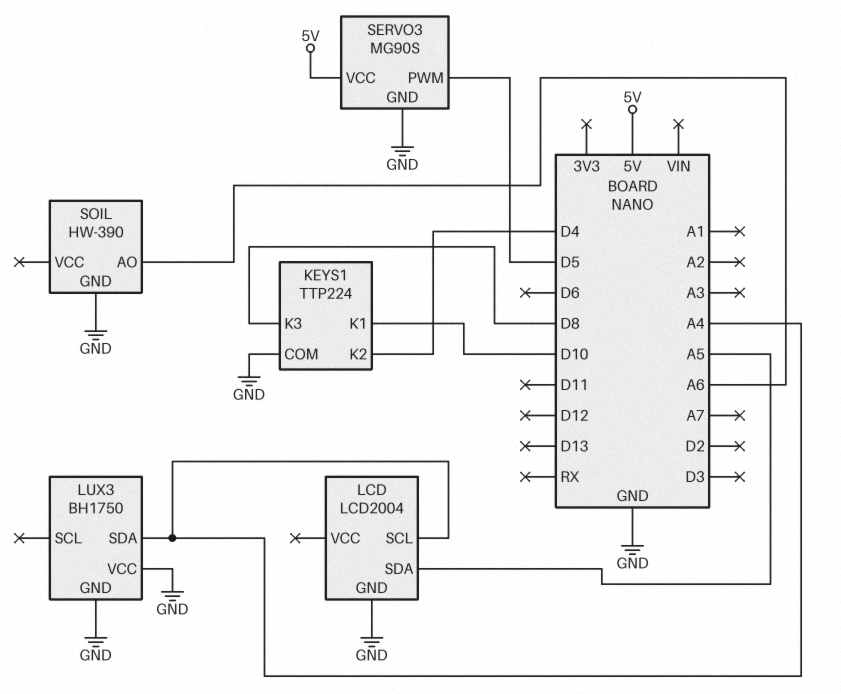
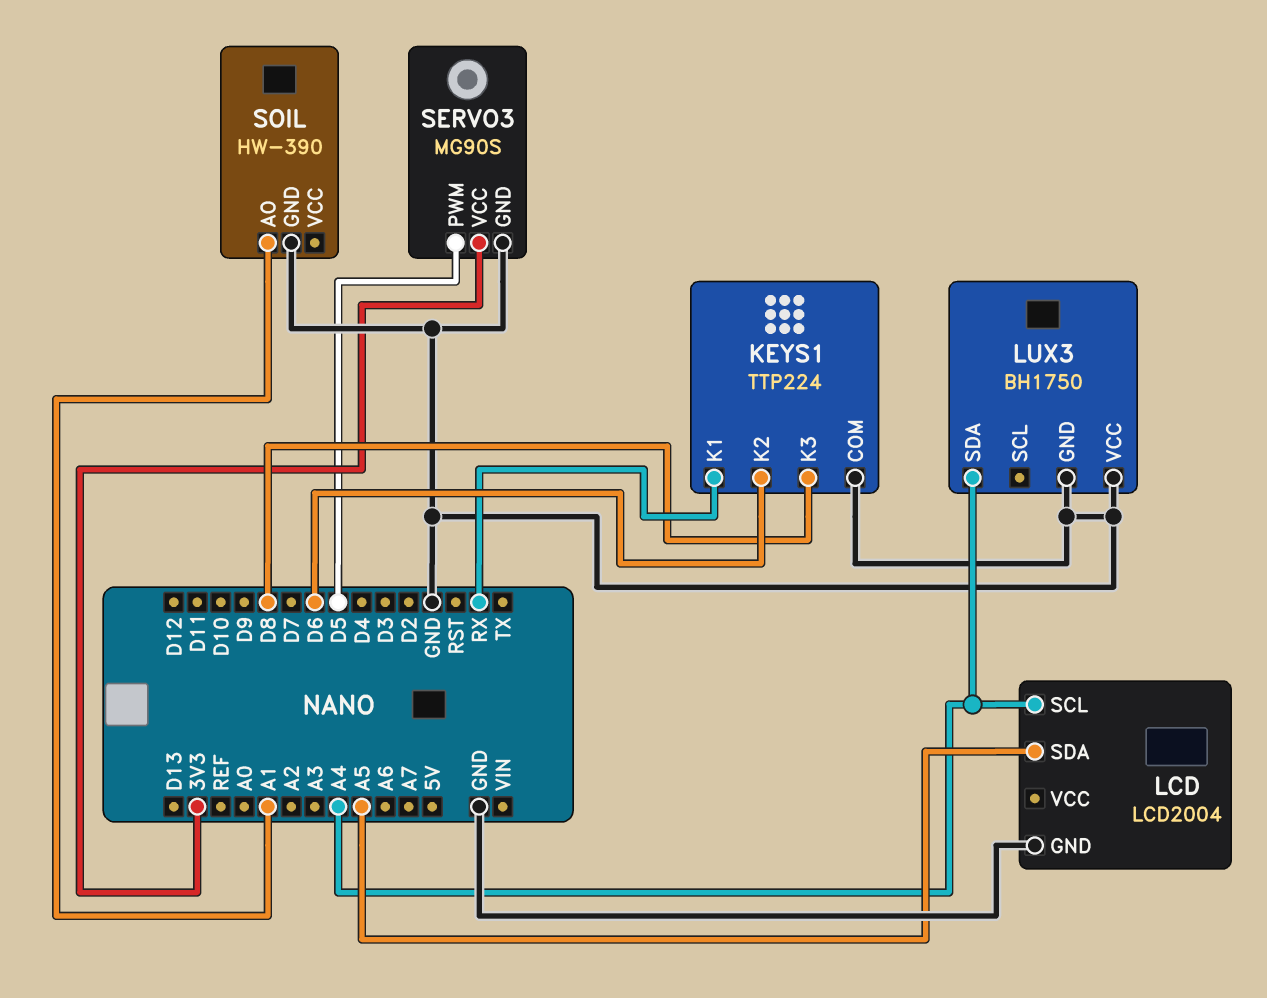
KEYS1 pin K1: D10 -> RX
KEYS1 pin K2: D4 -> D6
SERVO3 pin VCC: 5V -> 3V3
SOIL pin AO: A6 -> A1

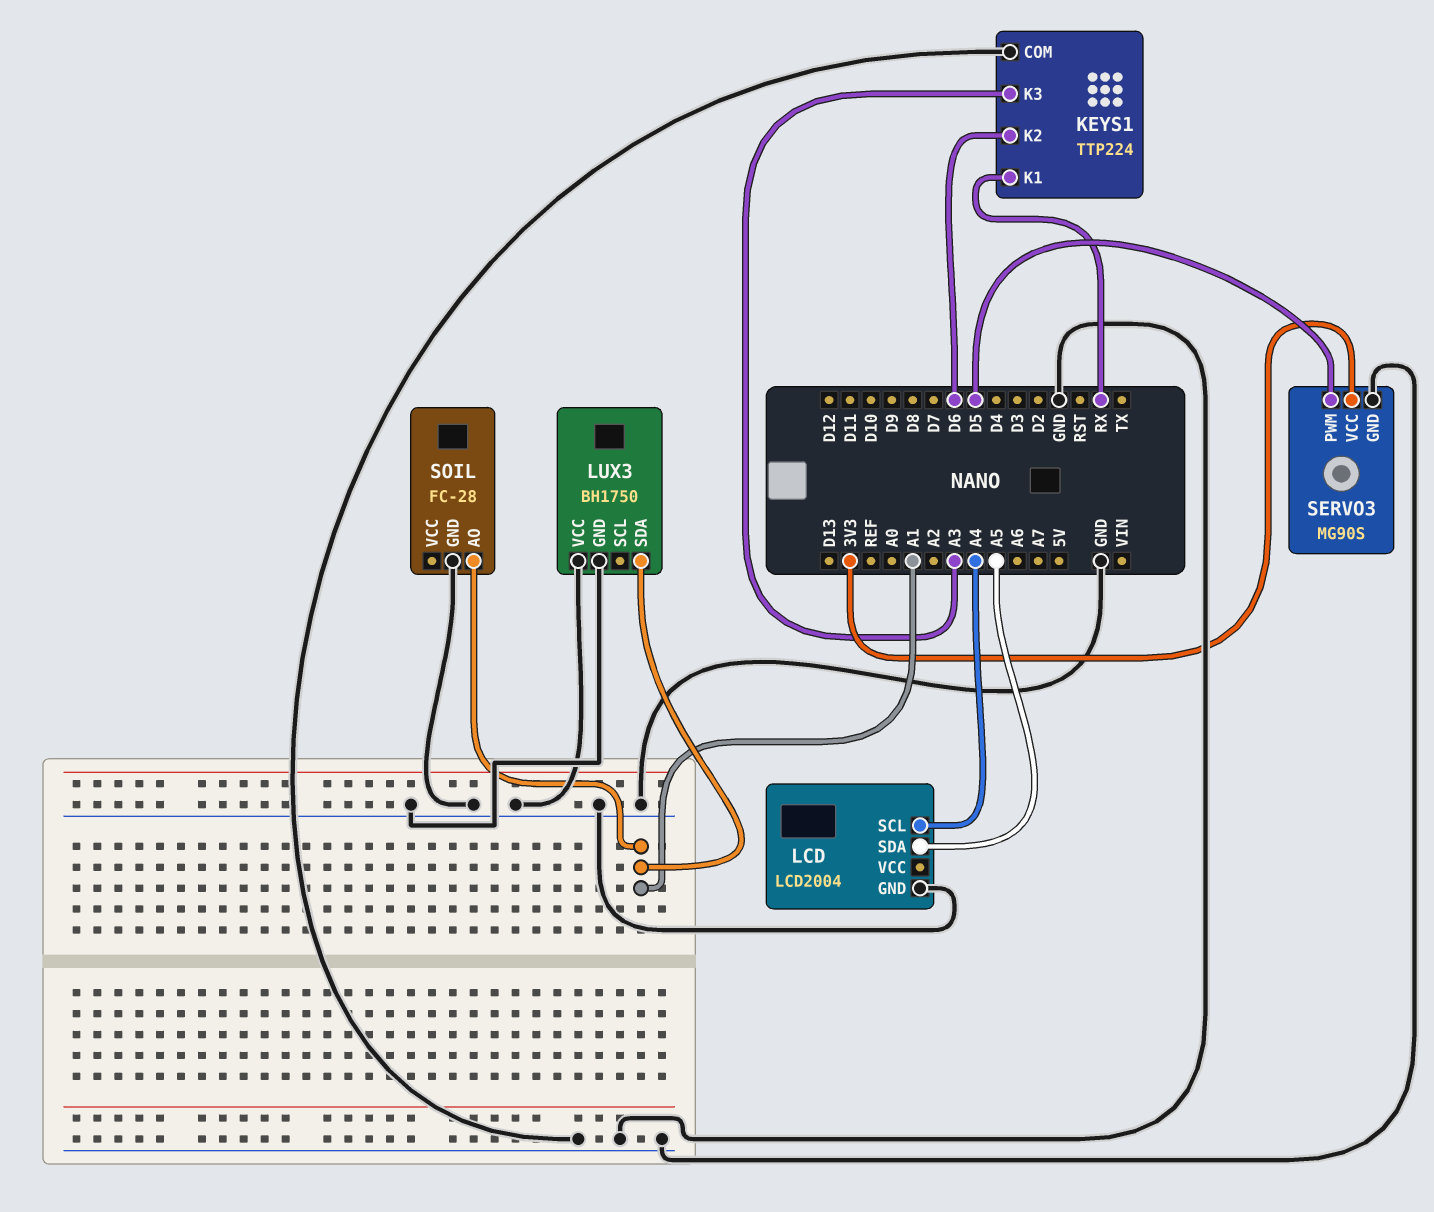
KEYS1 pin K3: D8 -> A3
LUX3 pin SDA: A4 -> A1
SOIL: HW-390 -> FC-28

